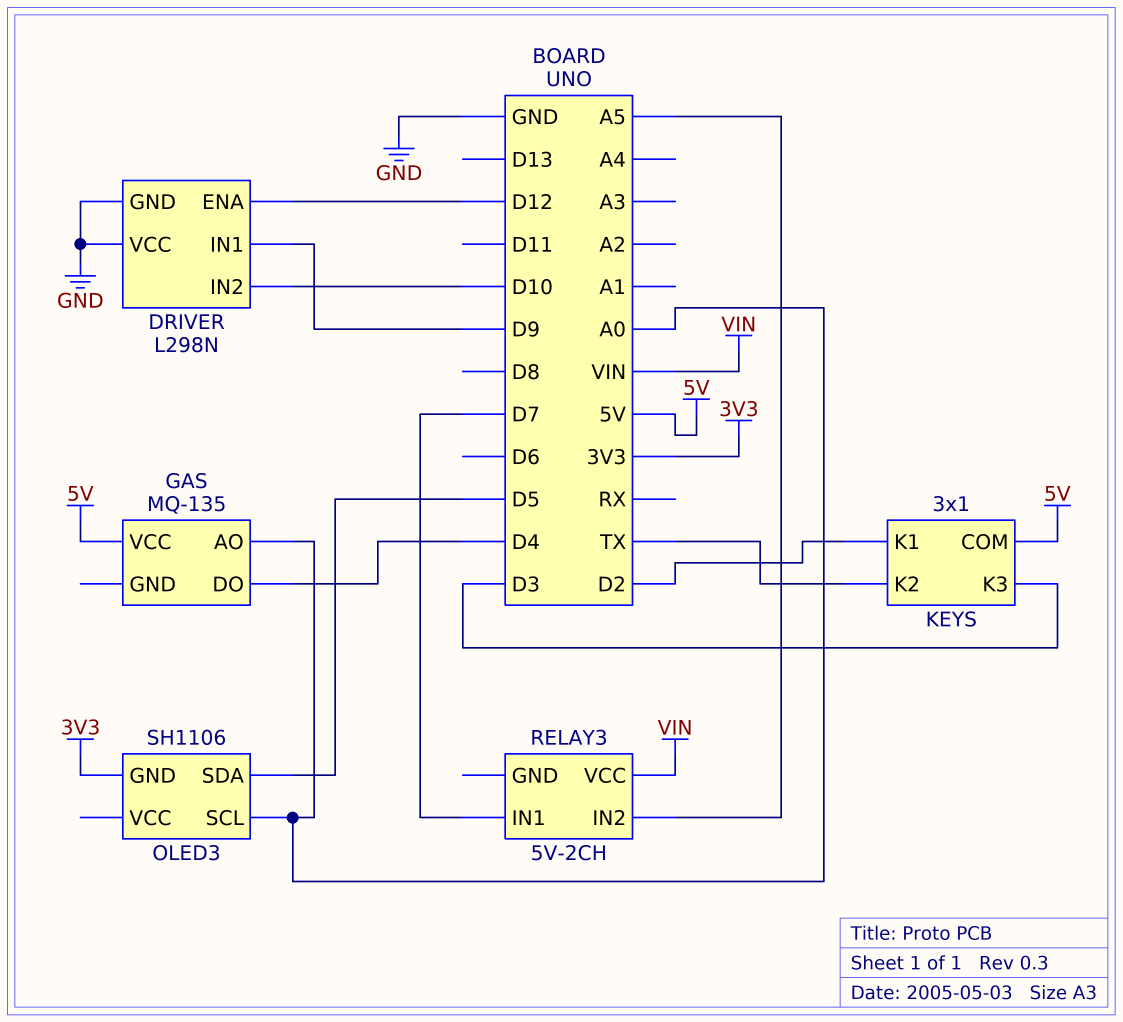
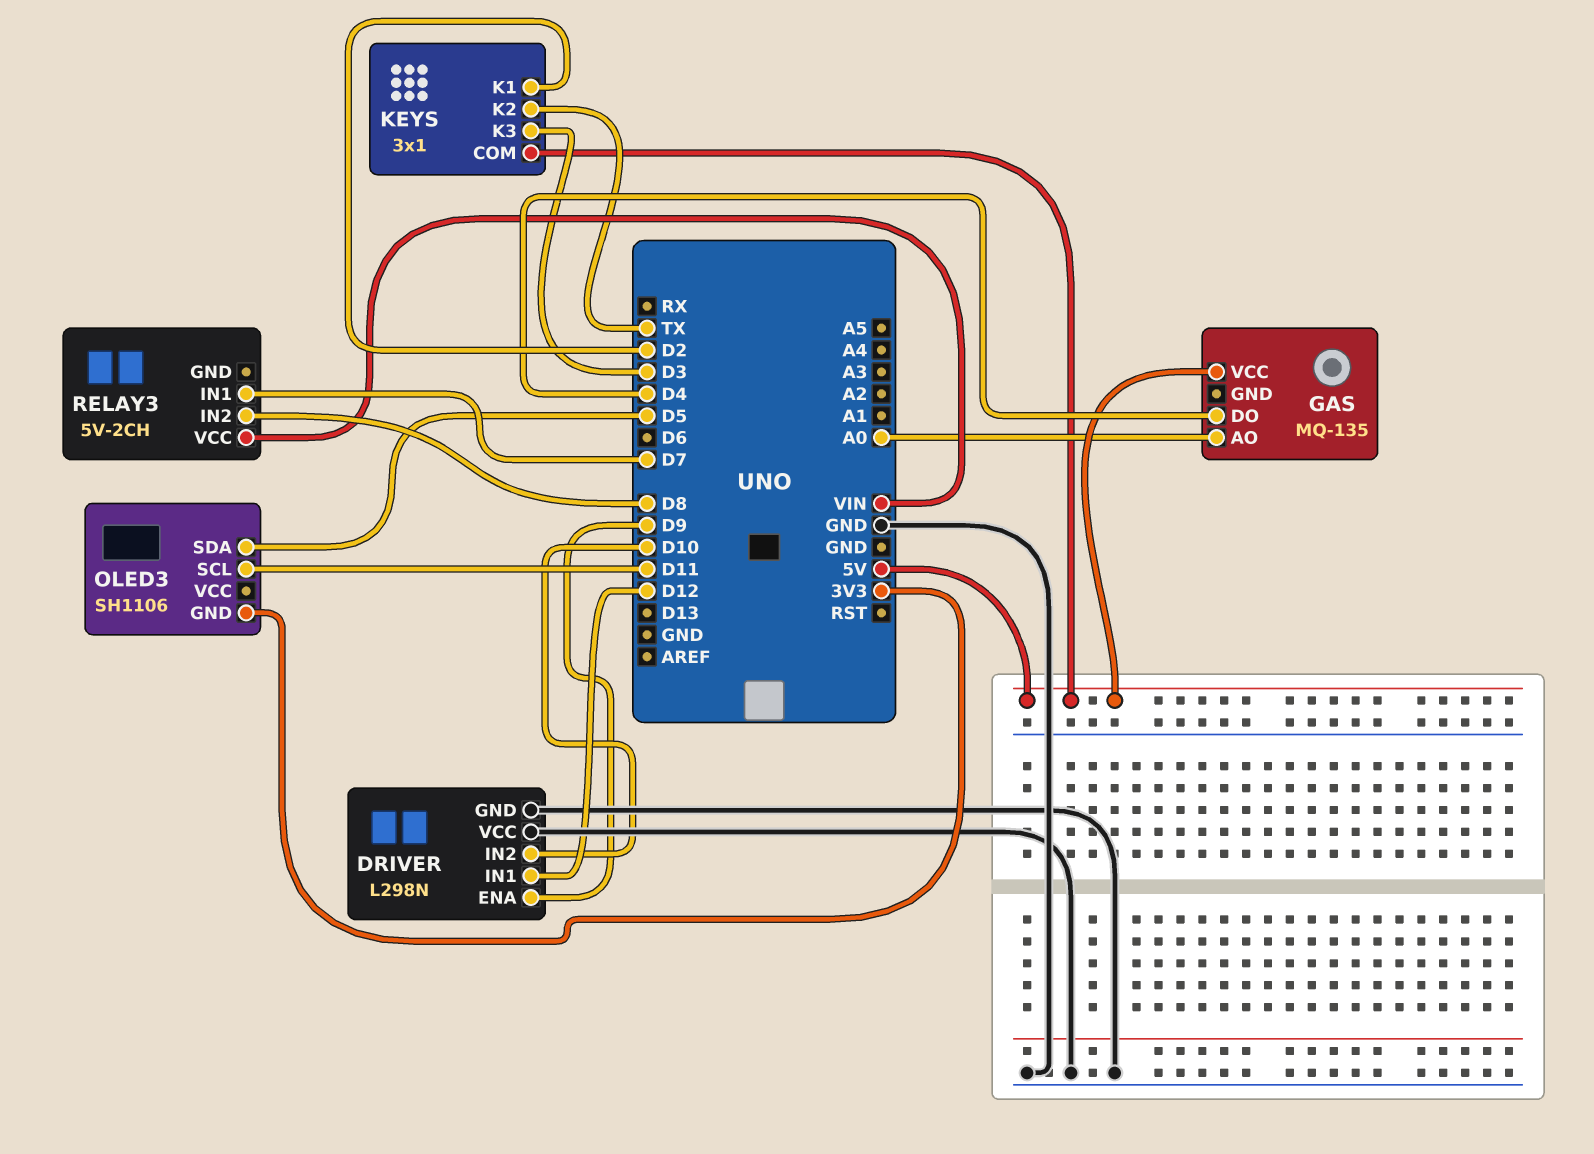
DRIVER pin ENA: D12 -> D9
DRIVER pin IN1: D9 -> D12
OLED3 pin SCL: A0 -> D11
RELAY3 pin IN2: A5 -> D8

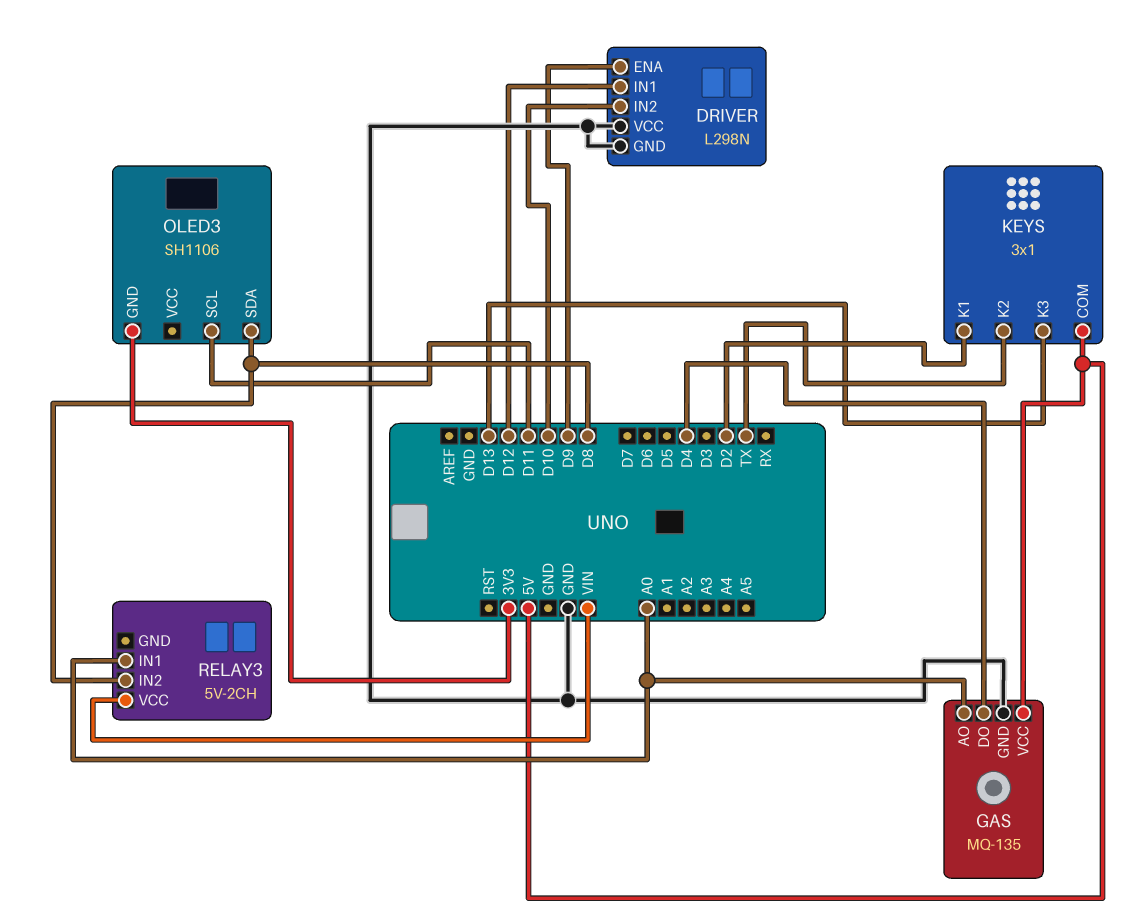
GAS pin GND: none -> GND
KEYS pin K3: D3 -> D13
OLED3 pin SDA: D5 -> D8
RELAY3 pin IN1: D7 -> A0

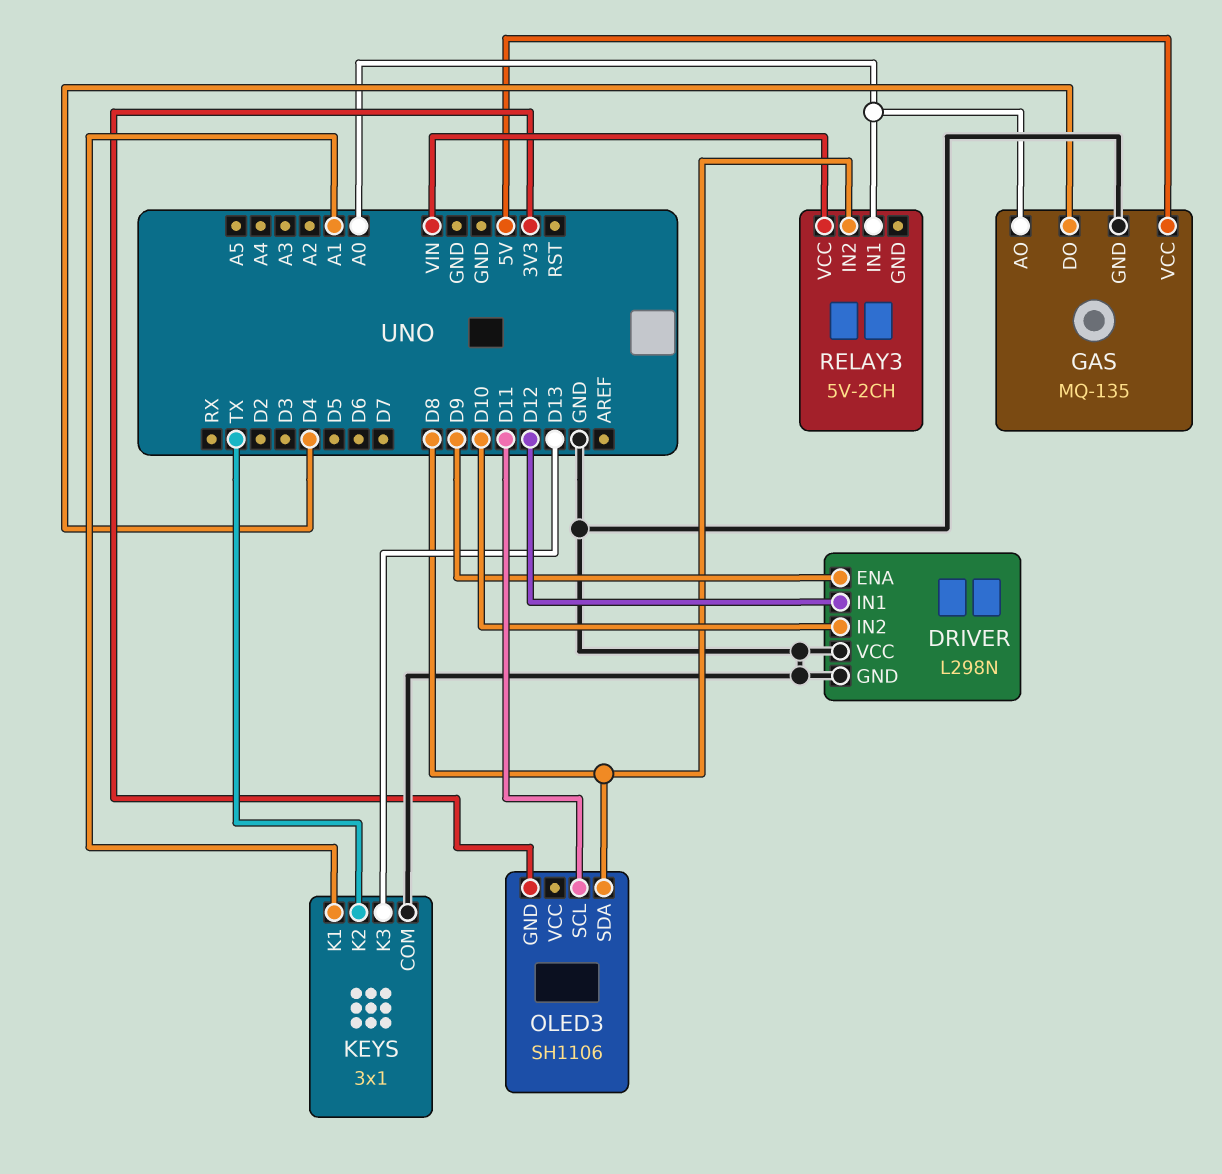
KEYS pin COM: 5V -> GND
KEYS pin K1: D2 -> A1

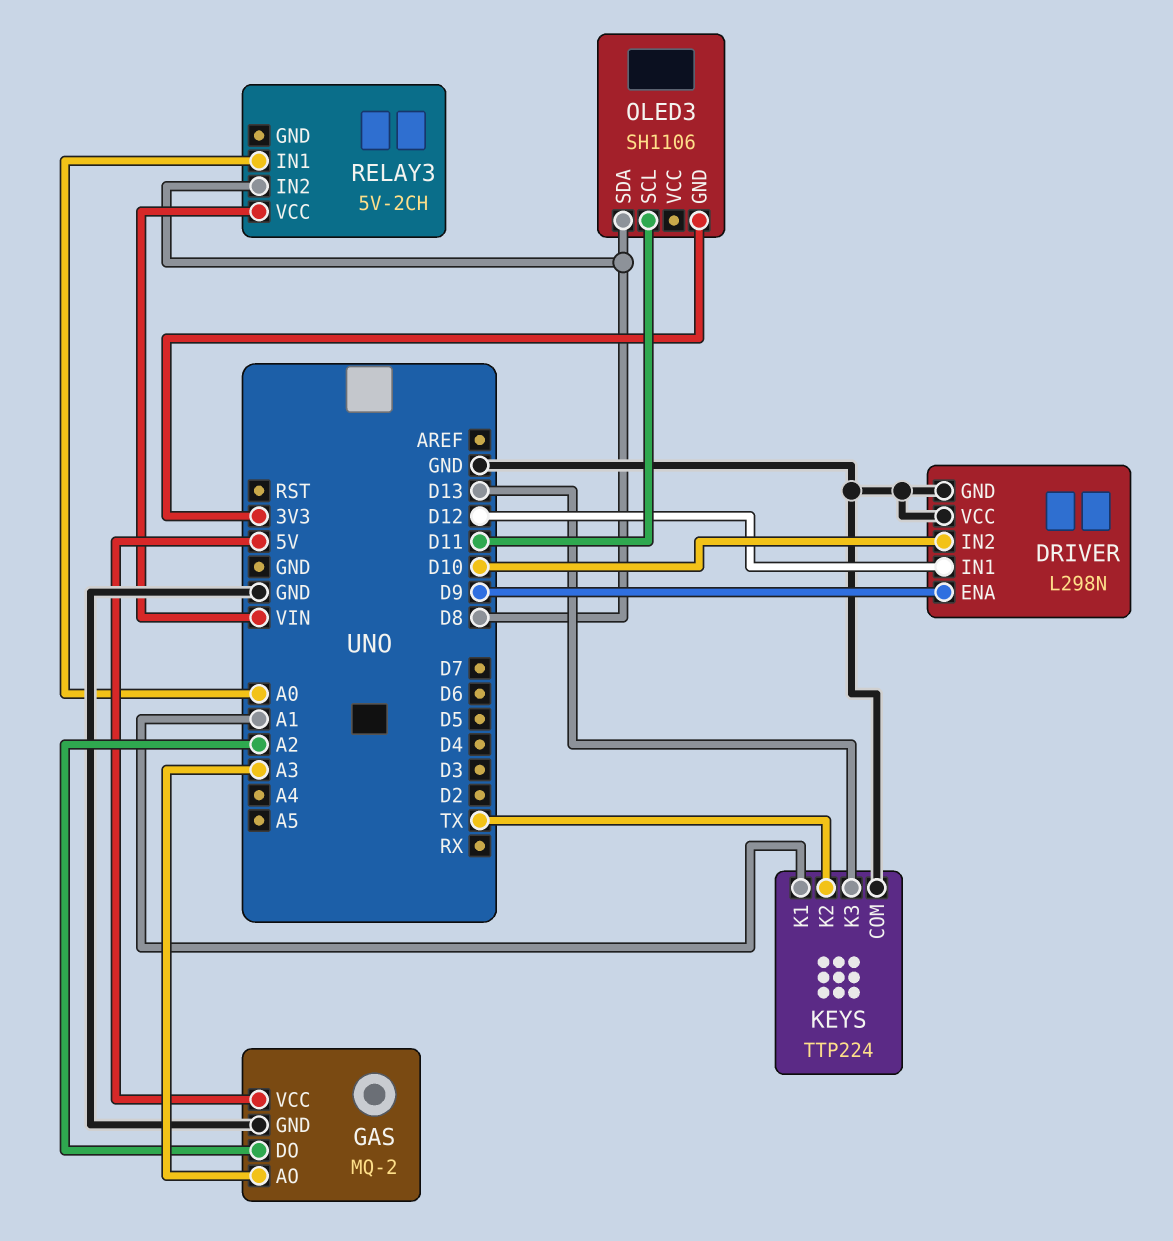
GAS: MQ-135 -> MQ-2
GAS pin AO: A0 -> A3
GAS pin DO: D4 -> A2
KEYS: 3x1 -> TTP224

